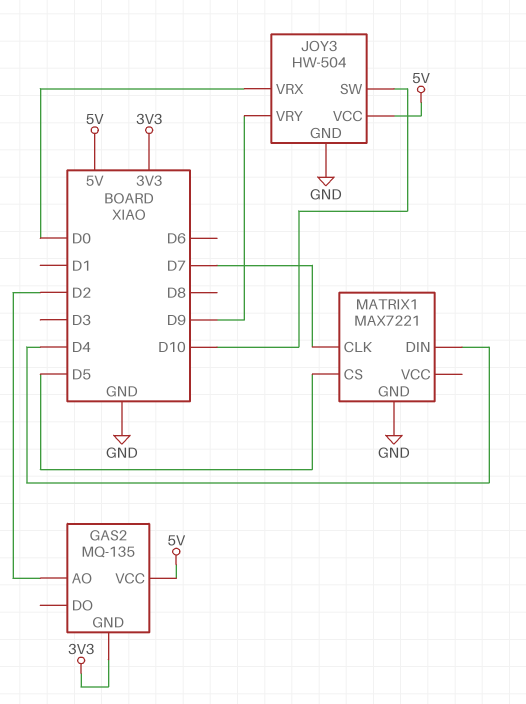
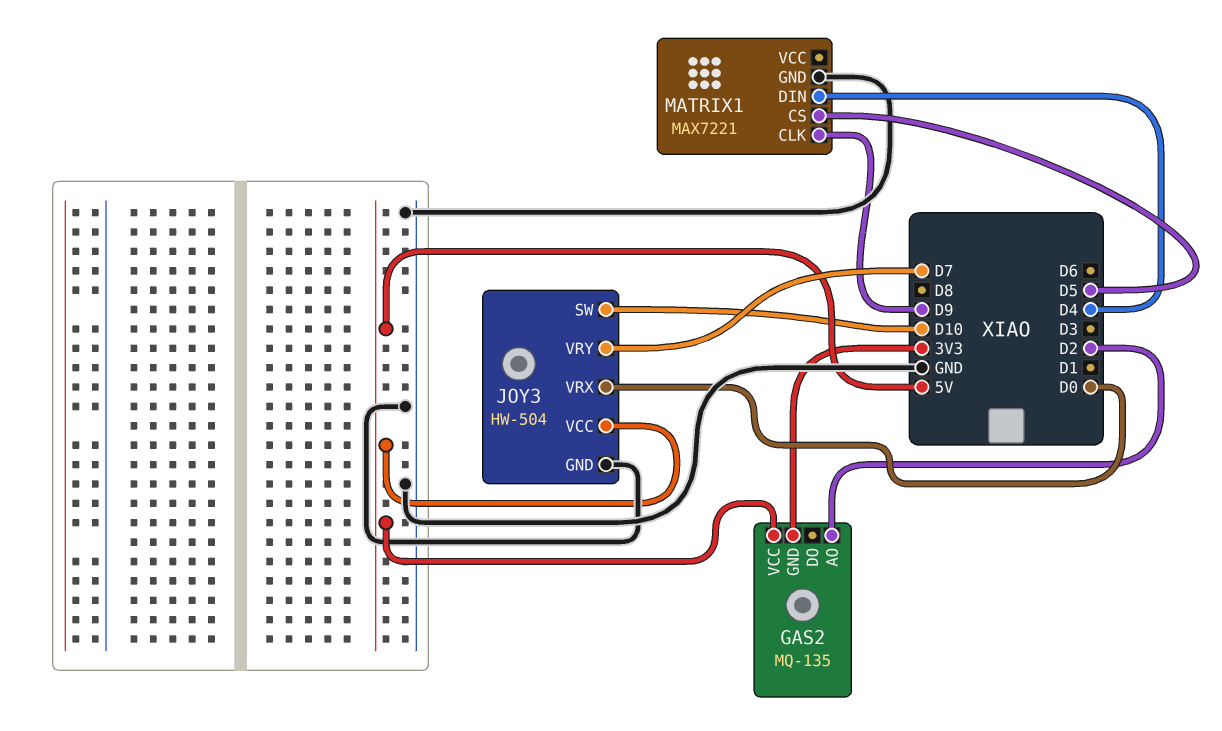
JOY3 pin VRY: D9 -> D7
MATRIX1 pin CLK: D7 -> D9

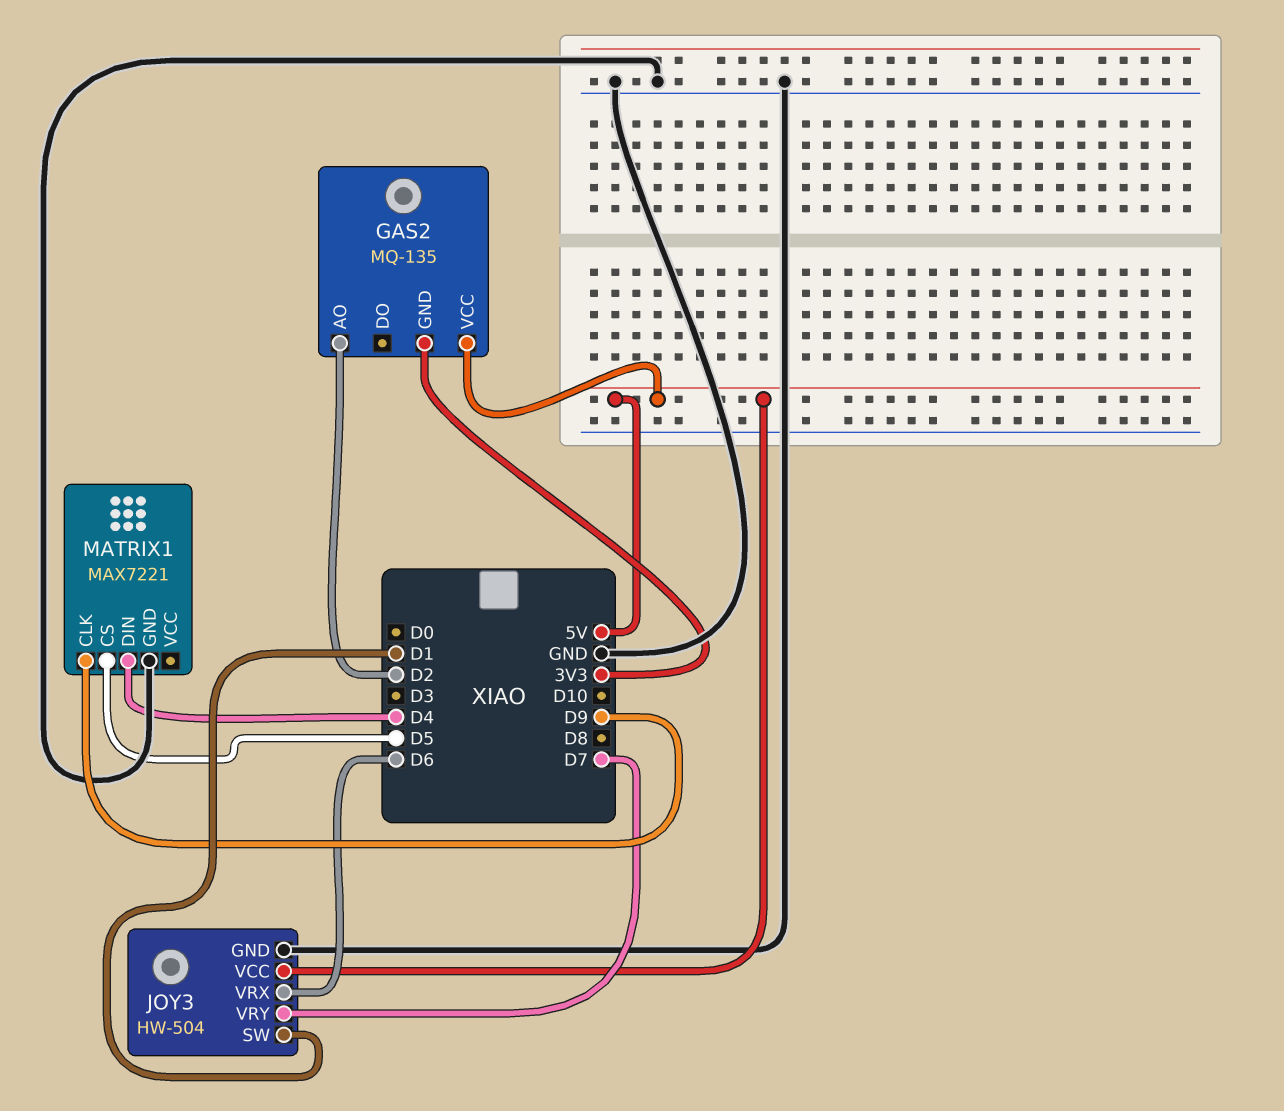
JOY3 pin SW: D10 -> D1
JOY3 pin VRX: D0 -> D6

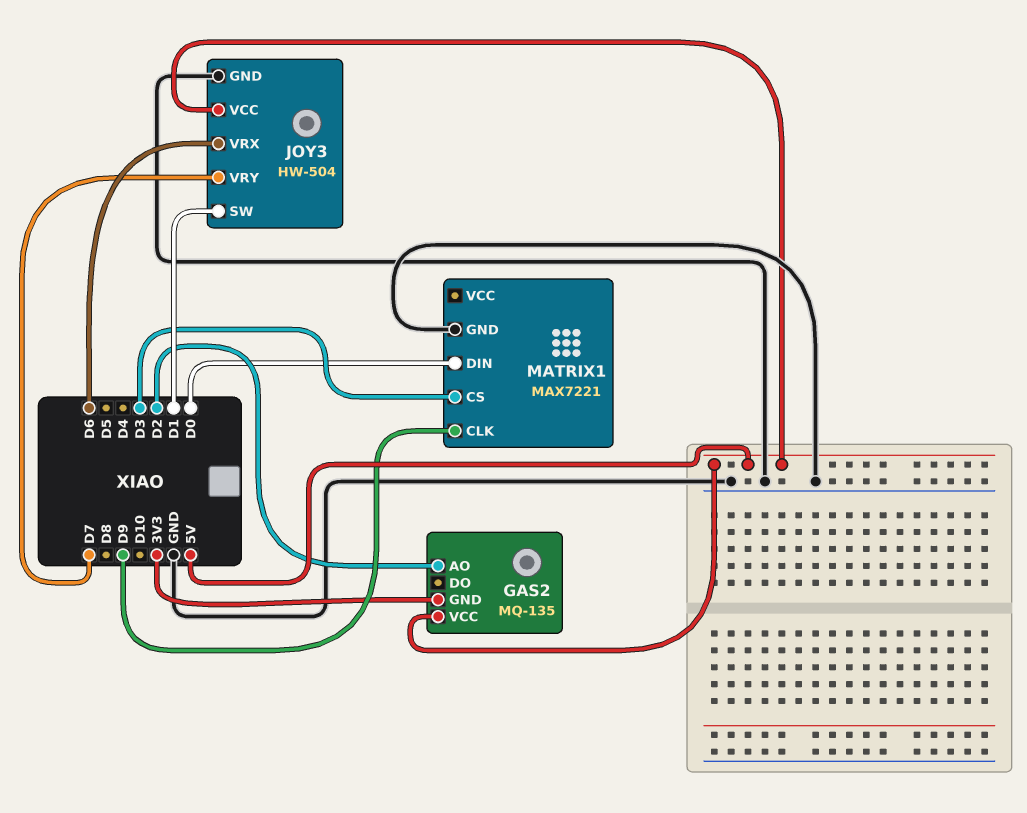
MATRIX1 pin CS: D5 -> D3
MATRIX1 pin DIN: D4 -> D0

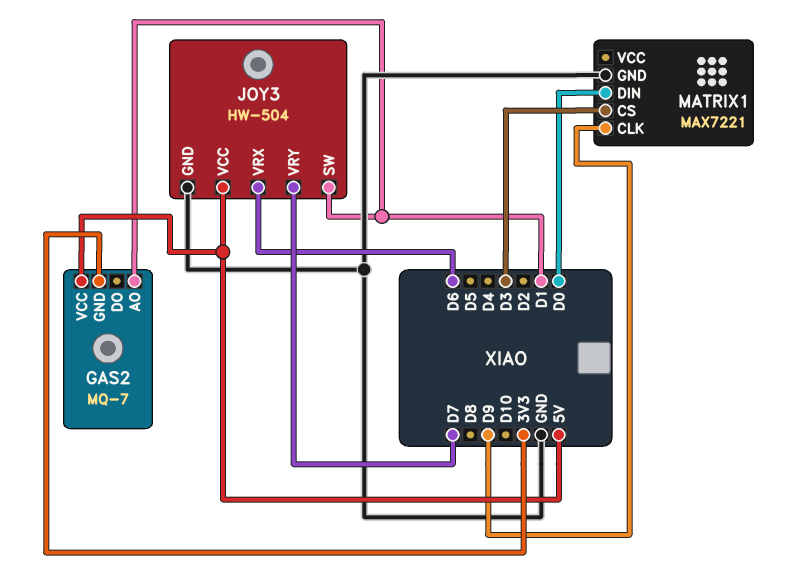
GAS2: MQ-135 -> MQ-7
GAS2 pin AO: D2 -> D1

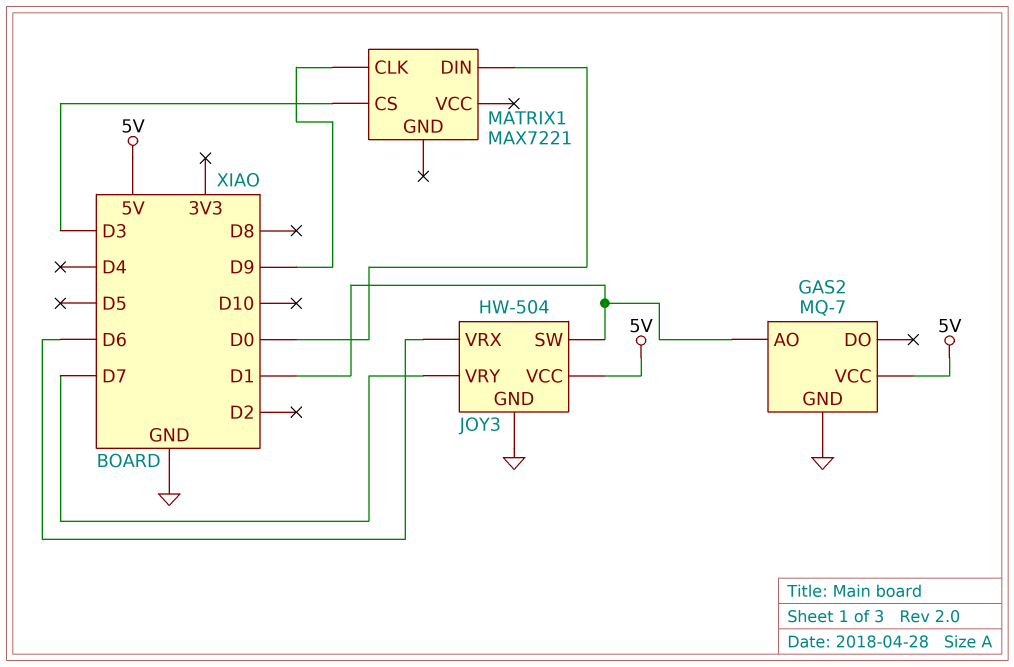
GAS2 pin GND: 3V3 -> GND
MATRIX1 pin GND: GND -> none

